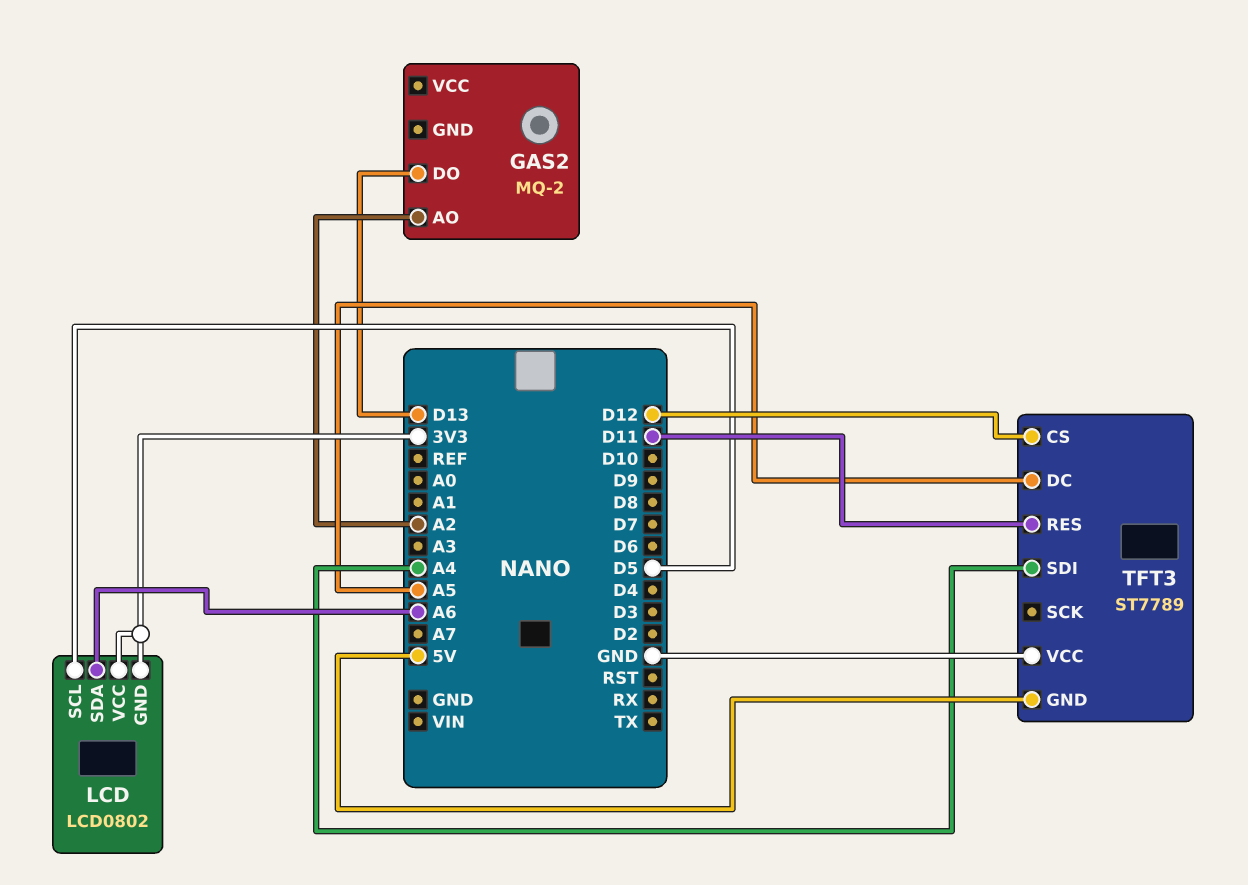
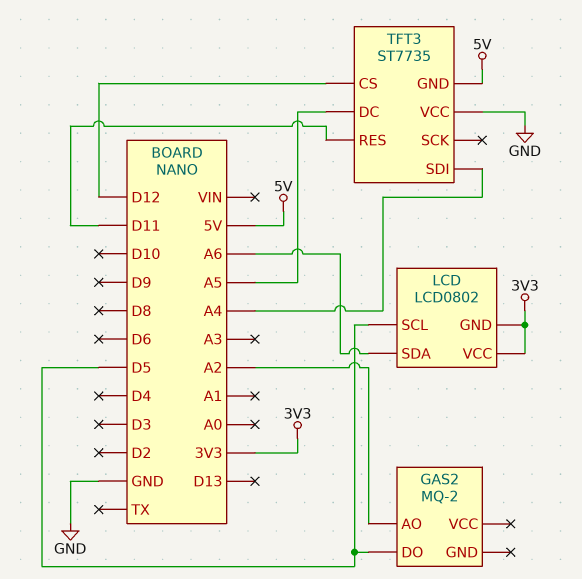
GAS2 pin DO: D13 -> D5
TFT3: ST7789 -> ST7735

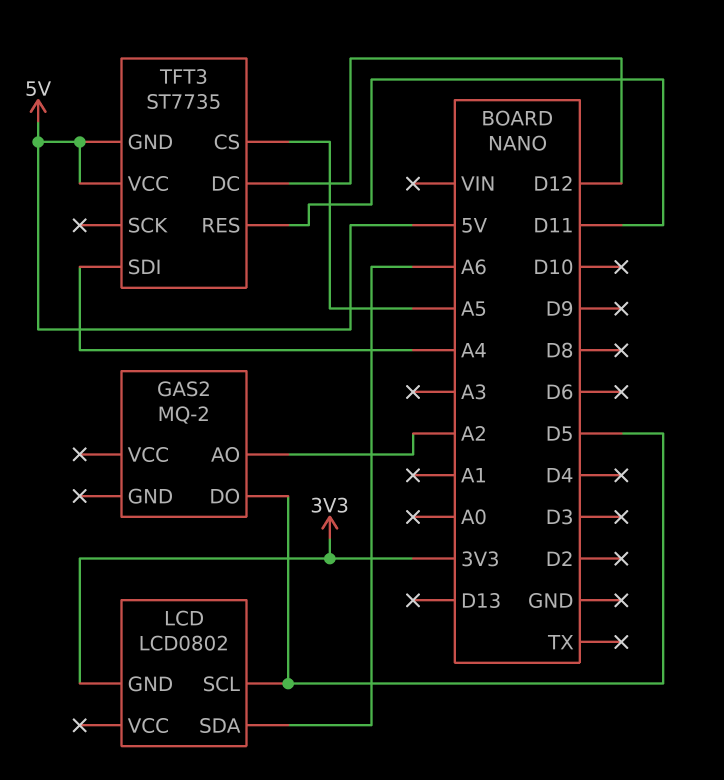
LCD pin VCC: 3V3 -> none
TFT3 pin CS: D12 -> A5
TFT3 pin DC: A5 -> D12
TFT3 pin VCC: GND -> 5V

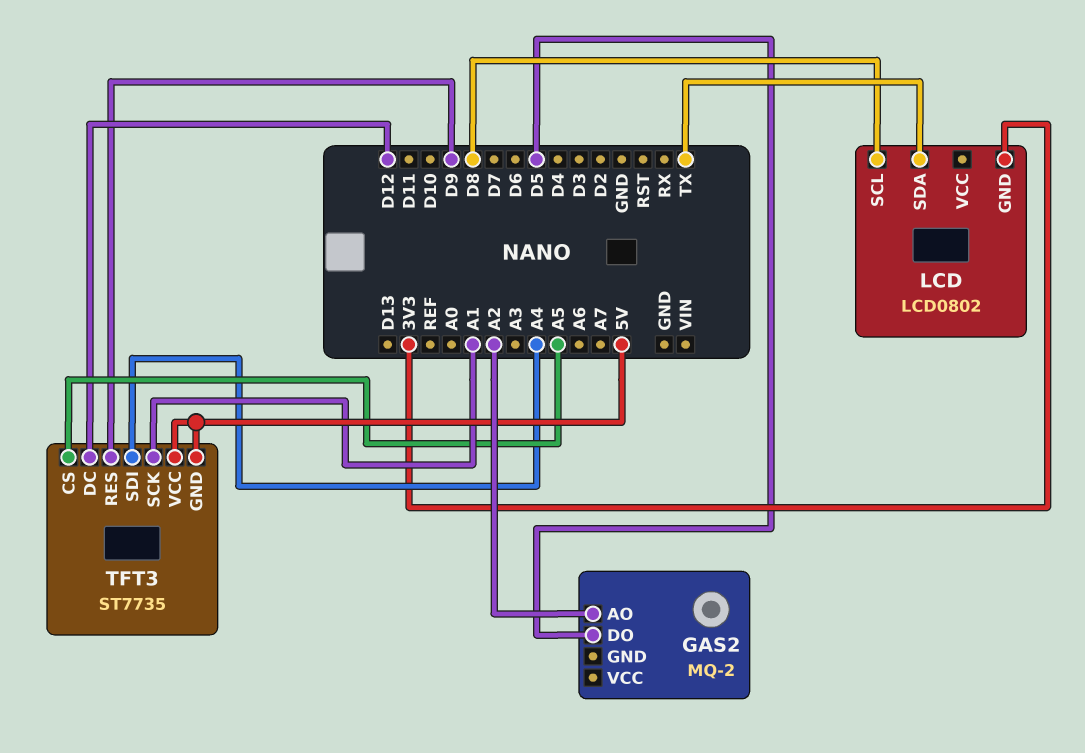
LCD pin SCL: D5 -> D8
LCD pin SDA: A6 -> TX
TFT3 pin RES: D11 -> D9
TFT3 pin SCK: none -> A1

